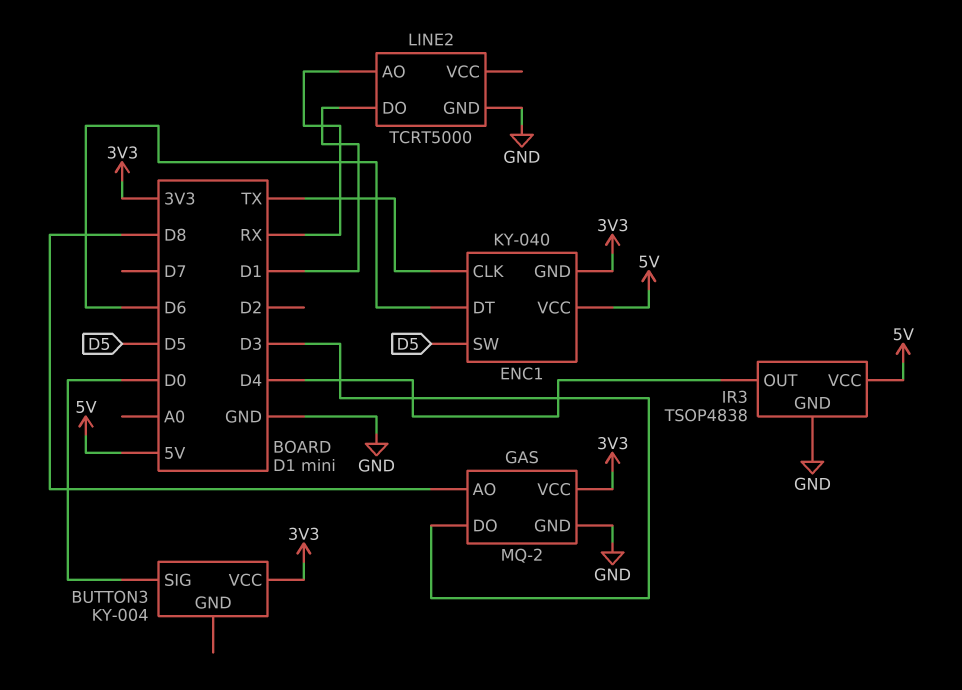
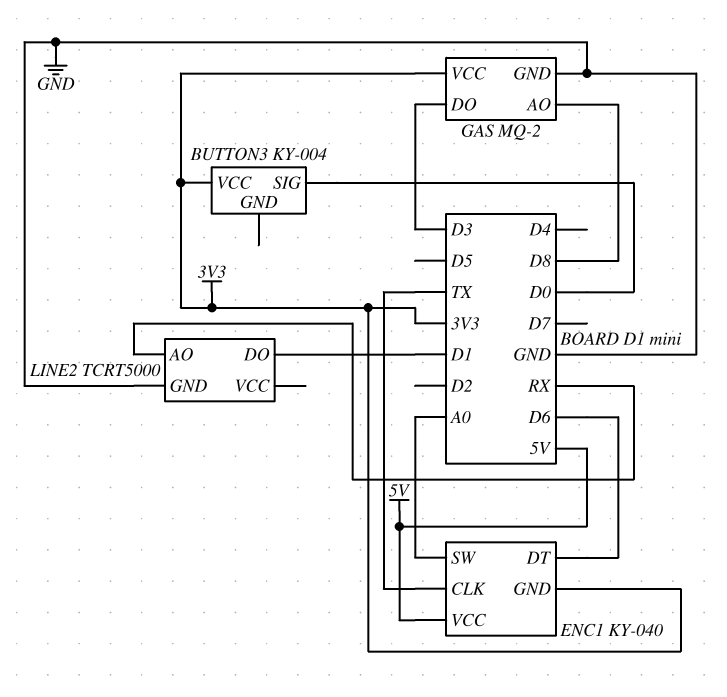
ENC1 pin SW: D5 -> A0
IR3: TSOP4838 -> none
IR3 pin GND: GND -> none
IR3 pin OUT: D4 -> none
IR3 pin VCC: 5V -> none

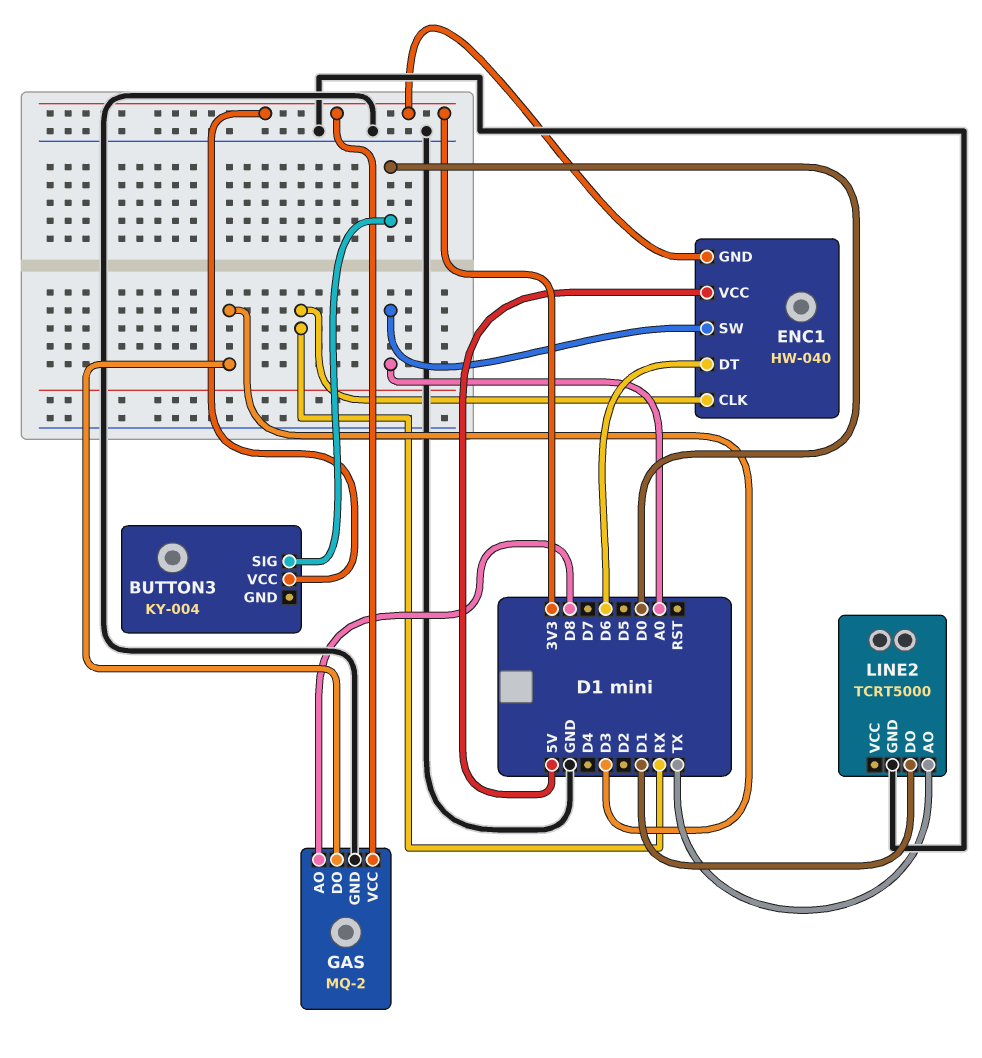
ENC1: KY-040 -> HW-040
ENC1 pin CLK: TX -> RX
LINE2 pin AO: RX -> TX

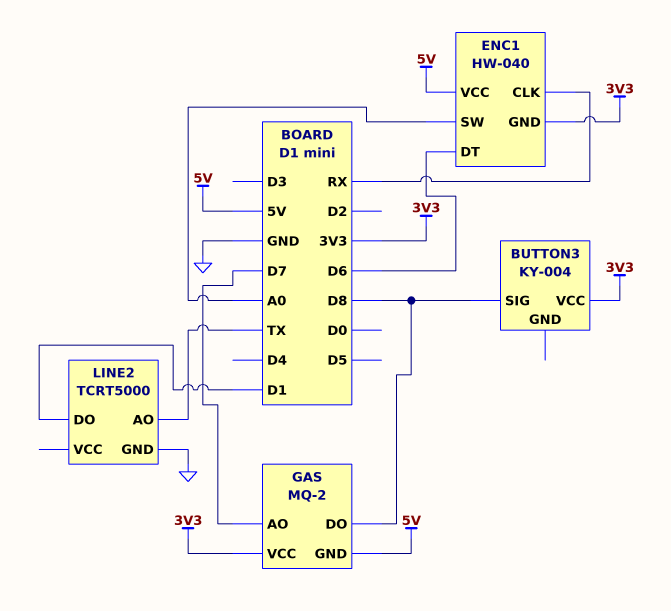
BUTTON3 pin SIG: D0 -> D8
GAS pin AO: D8 -> D7
GAS pin DO: D3 -> D8
GAS pin GND: GND -> 5V

